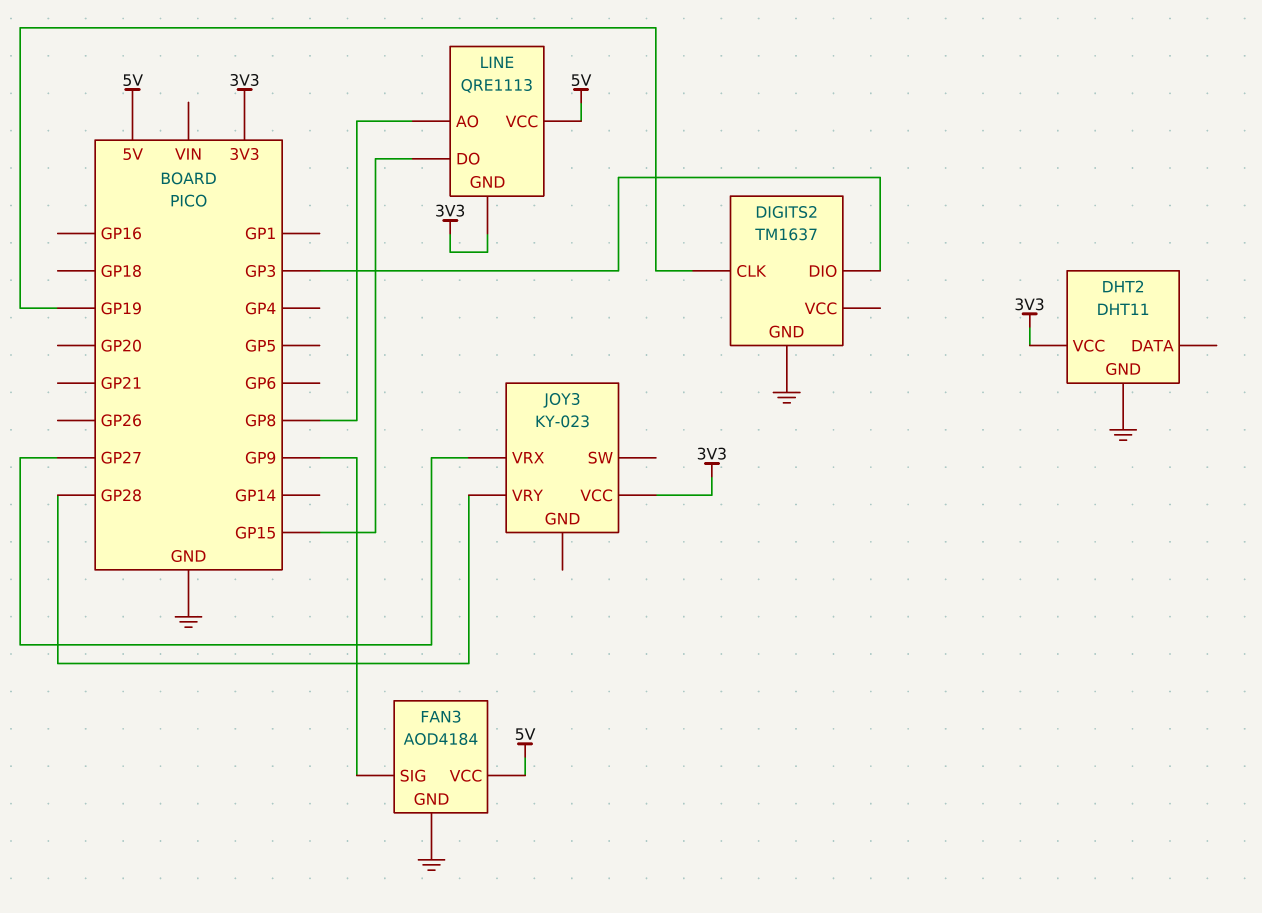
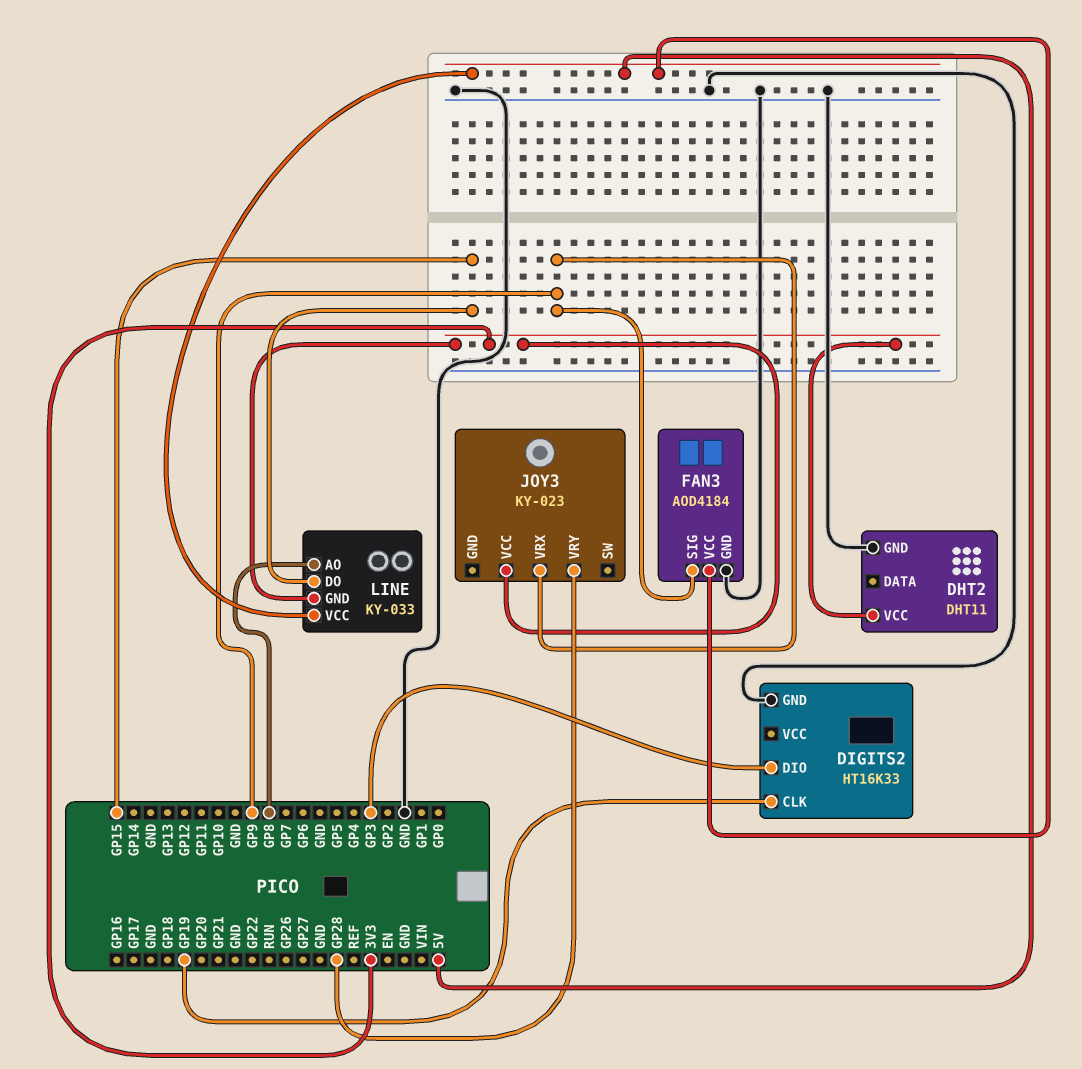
DIGITS2: TM1637 -> HT16K33
JOY3 pin VRX: GP27 -> GP9
LINE: QRE1113 -> KY-033

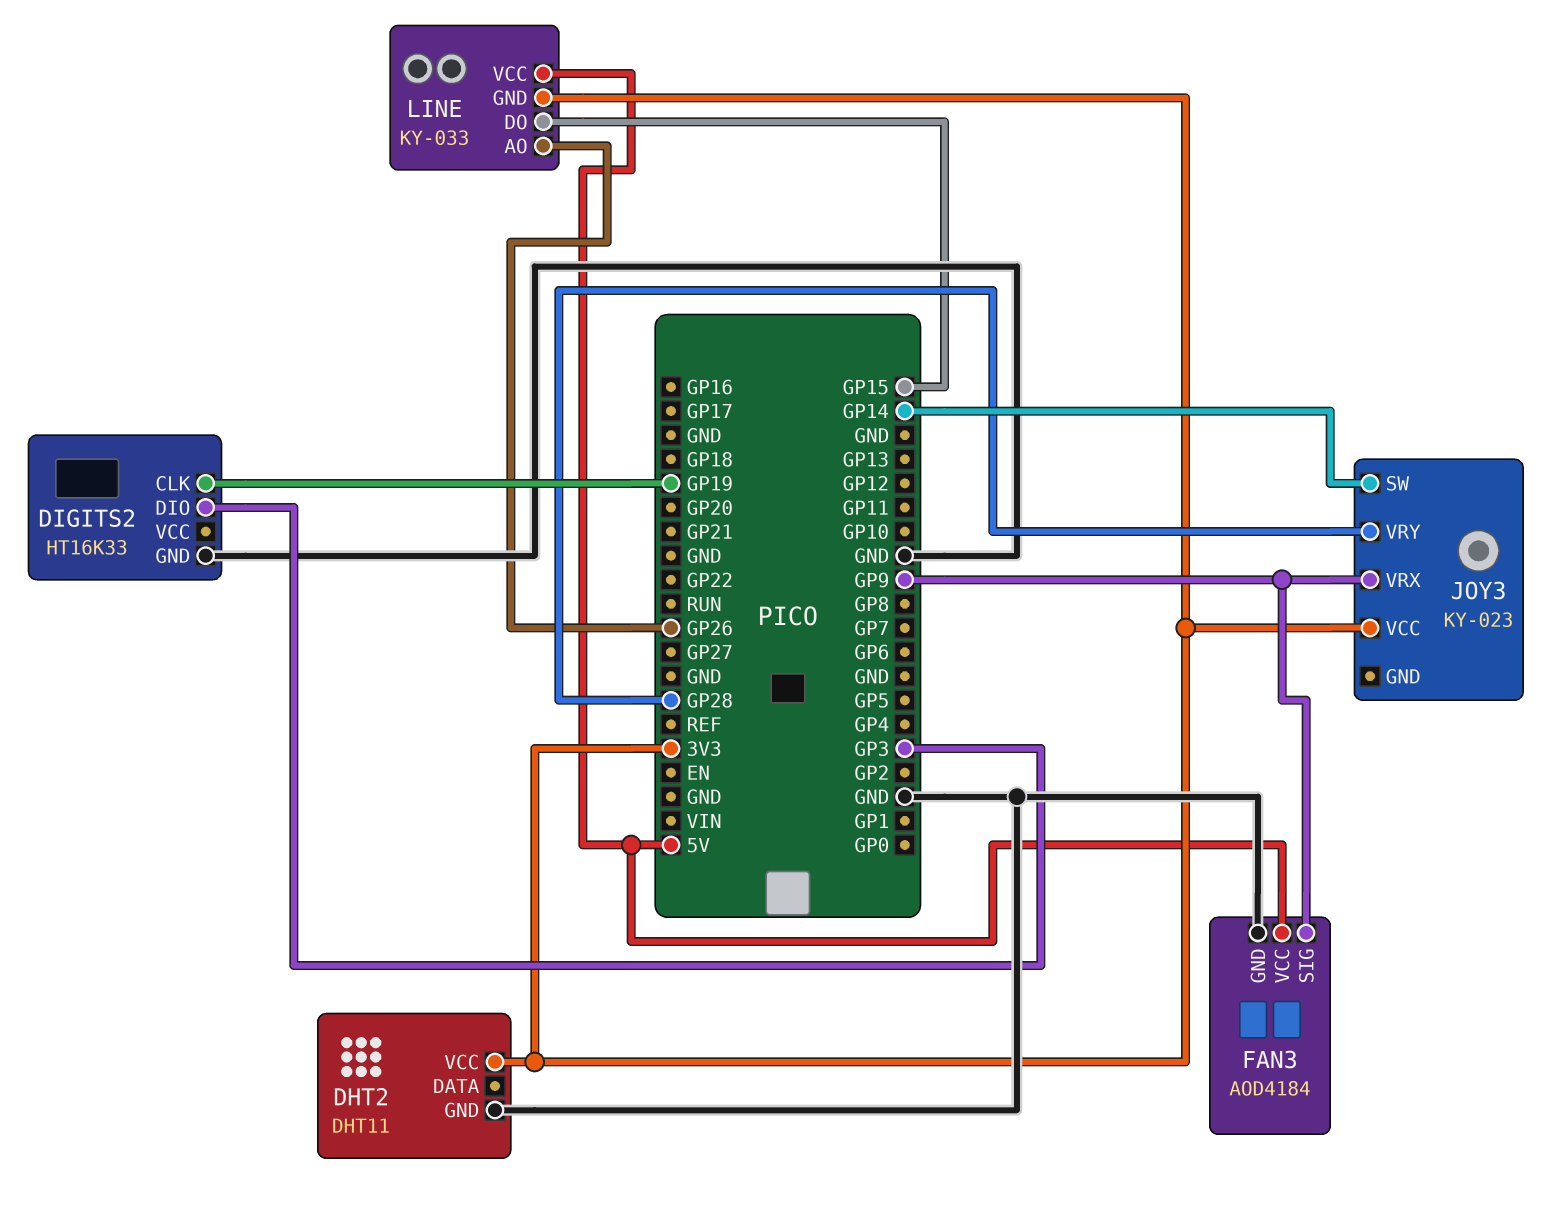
JOY3 pin SW: none -> GP14
LINE pin AO: GP8 -> GP26

